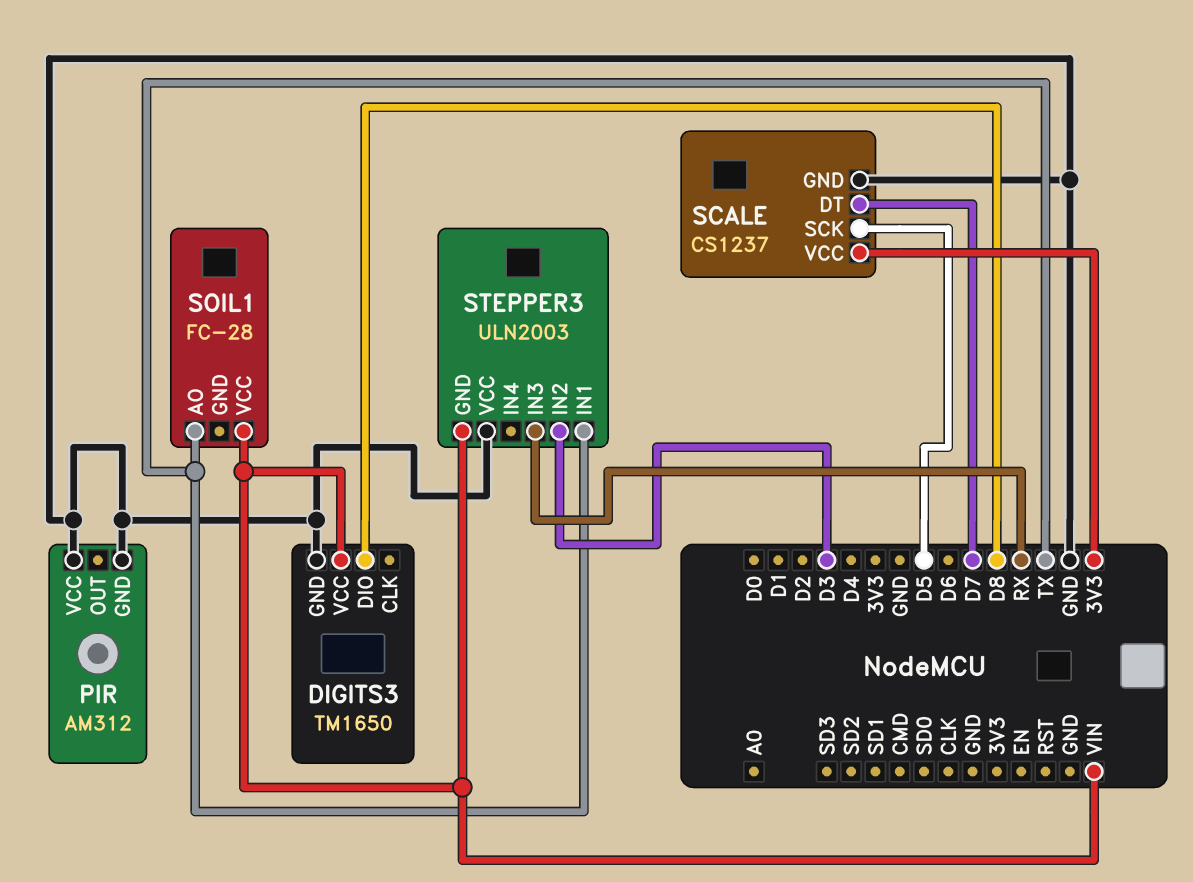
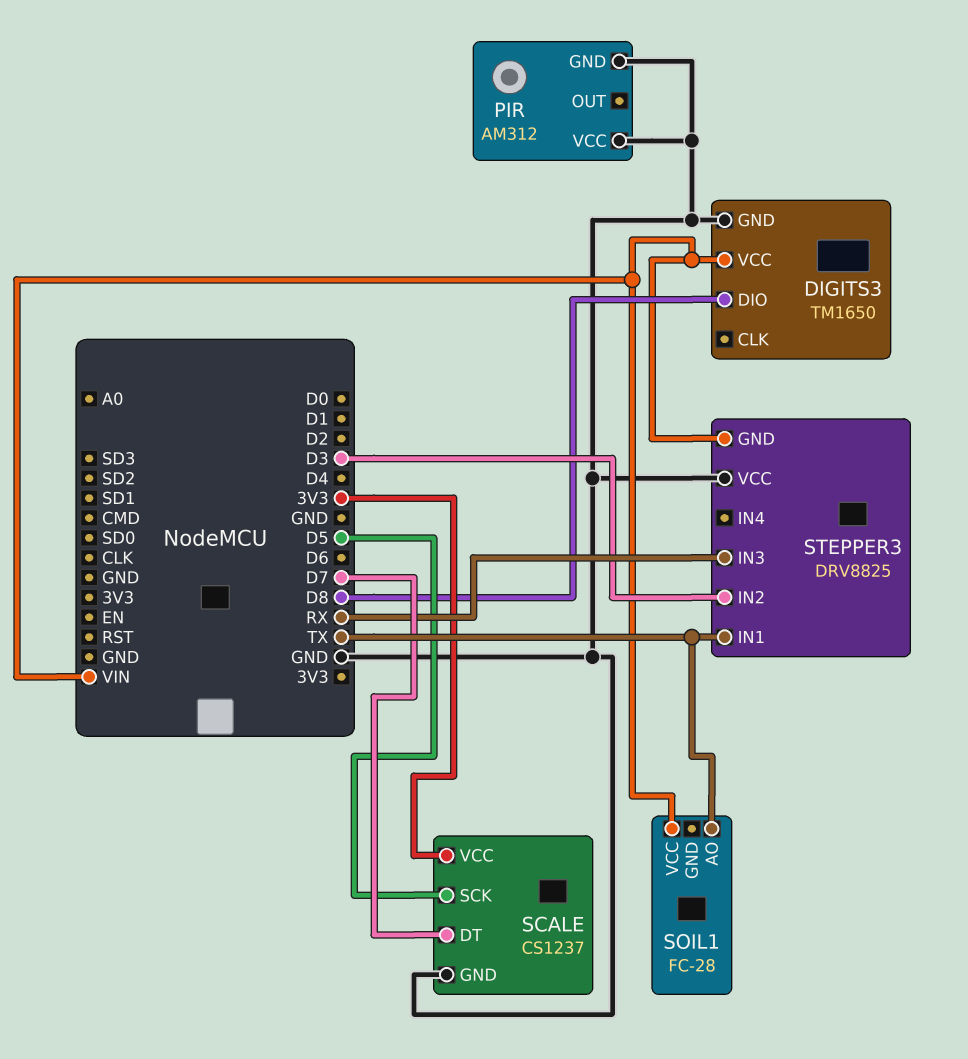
STEPPER3: ULN2003 -> DRV8825

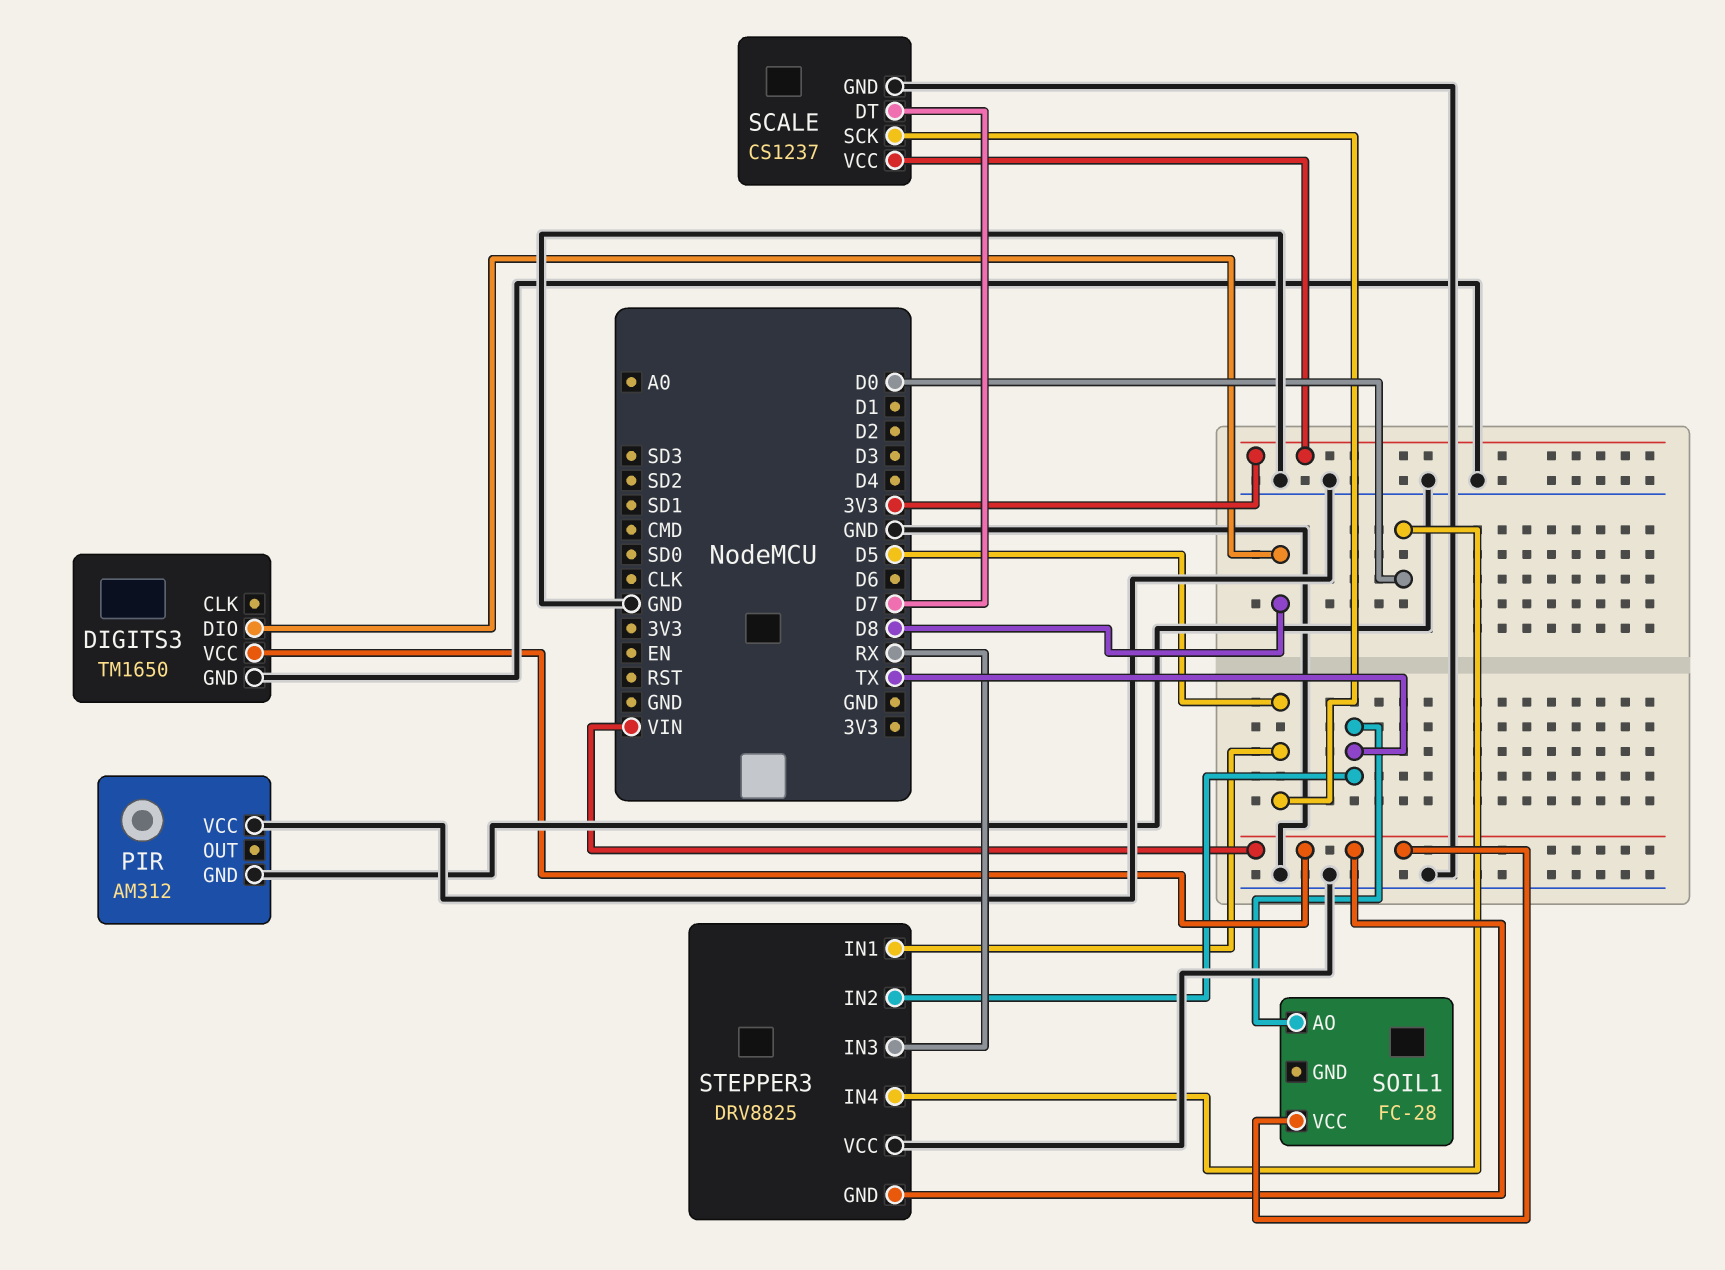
STEPPER3 pin IN1: TX -> D5
STEPPER3 pin IN2: D3 -> TX
STEPPER3 pin IN4: none -> D0

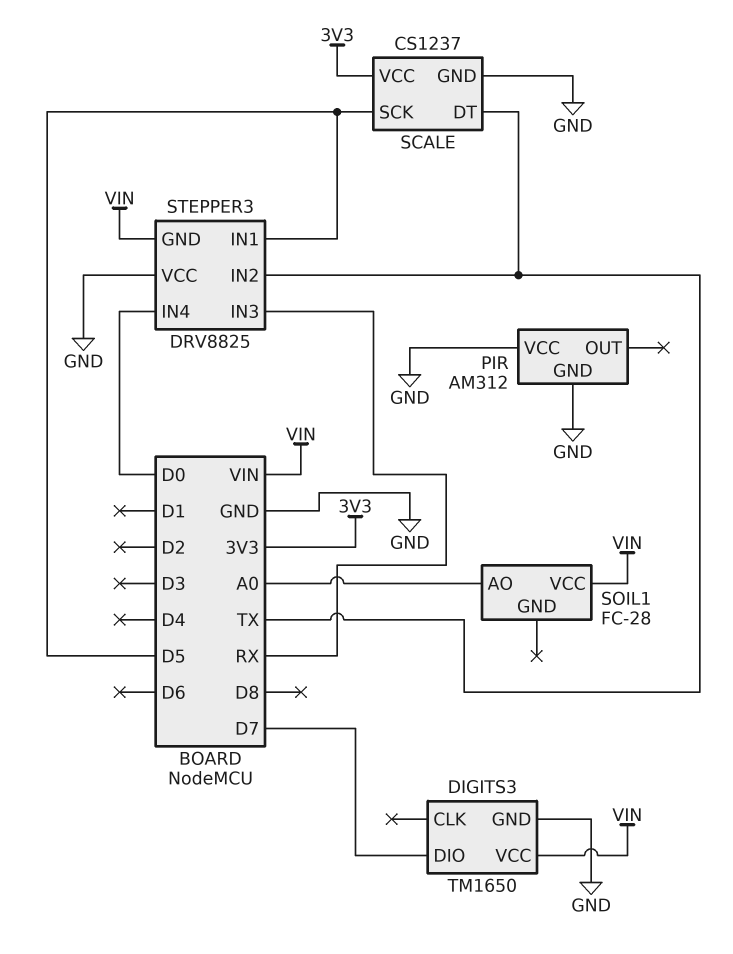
DIGITS3 pin DIO: D8 -> D7
SCALE pin DT: D7 -> TX
SOIL1 pin AO: TX -> A0

